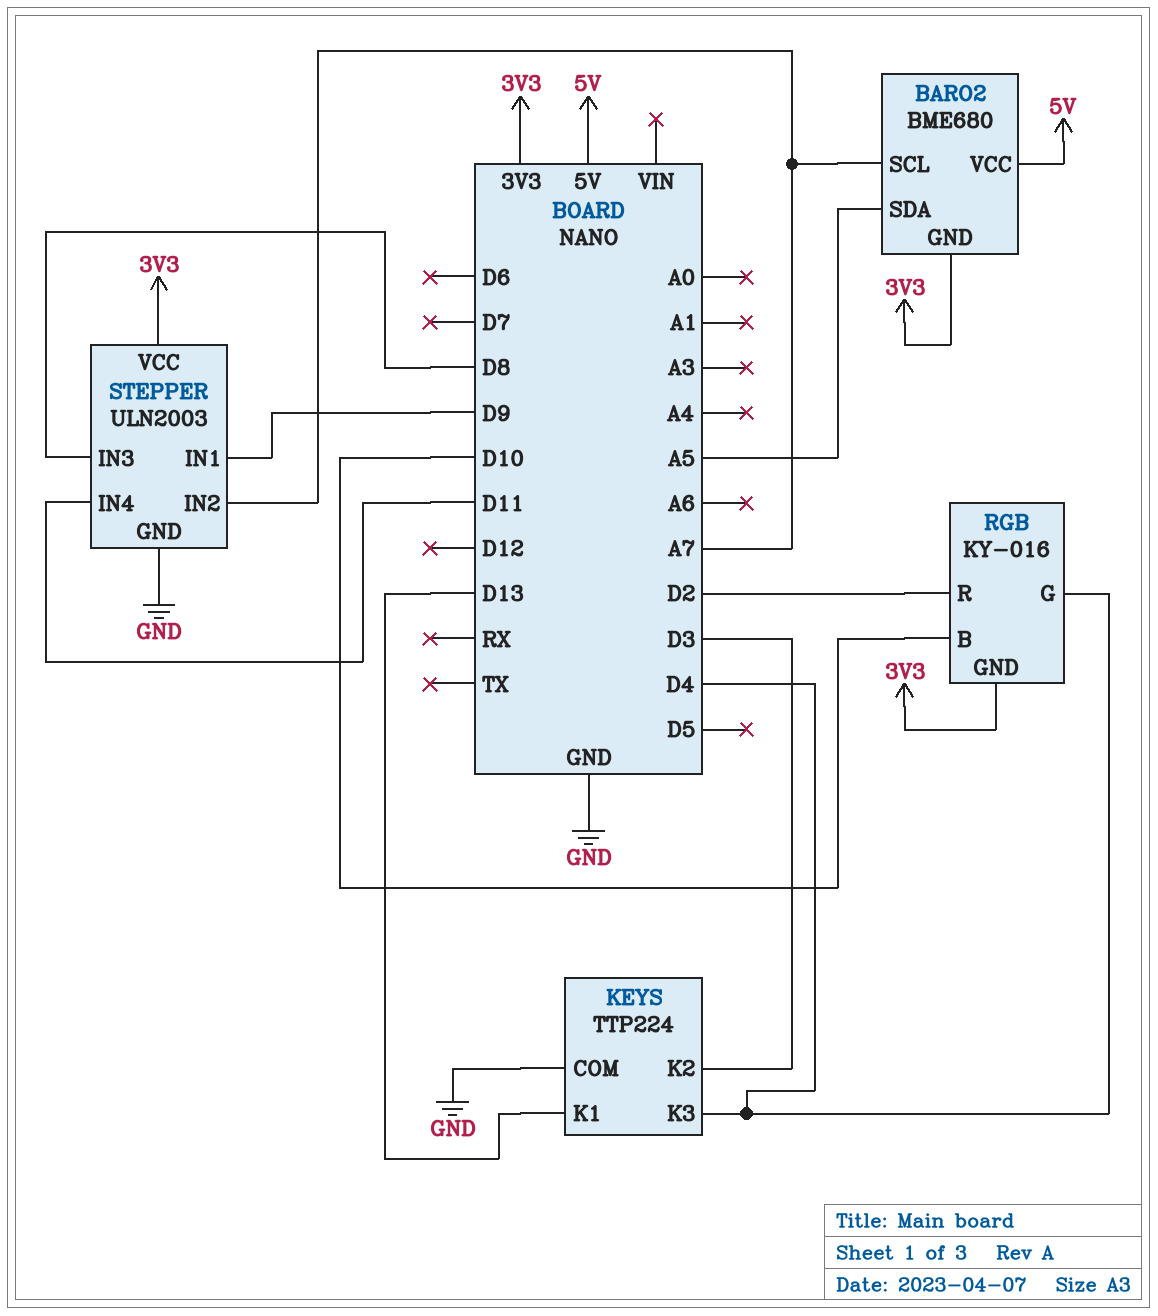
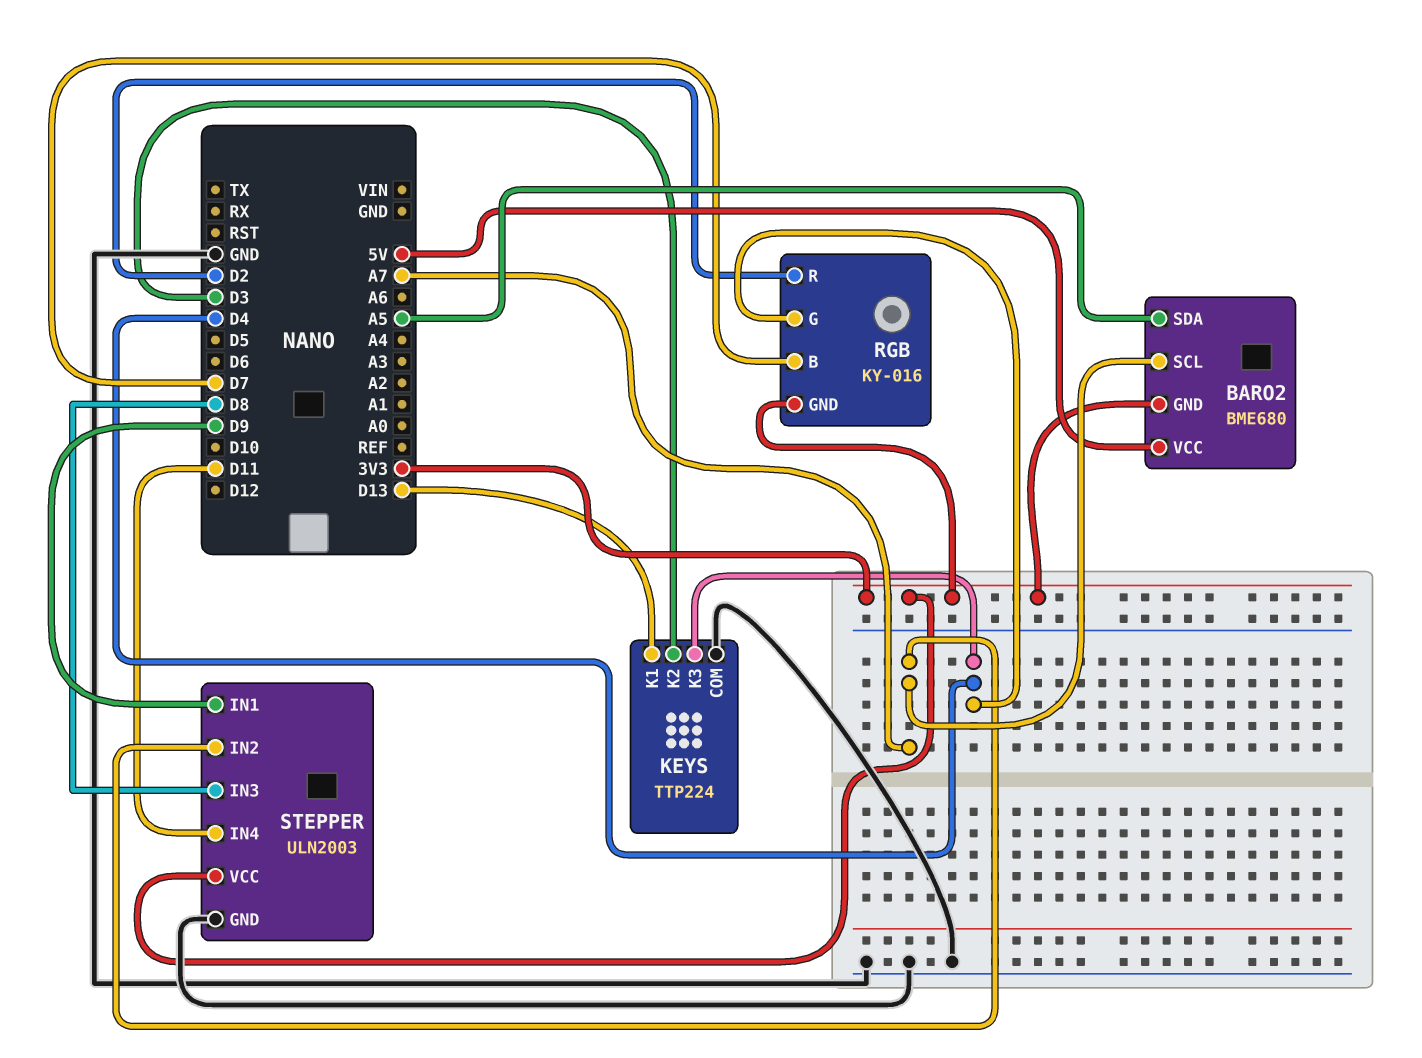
RGB pin B: D10 -> D7

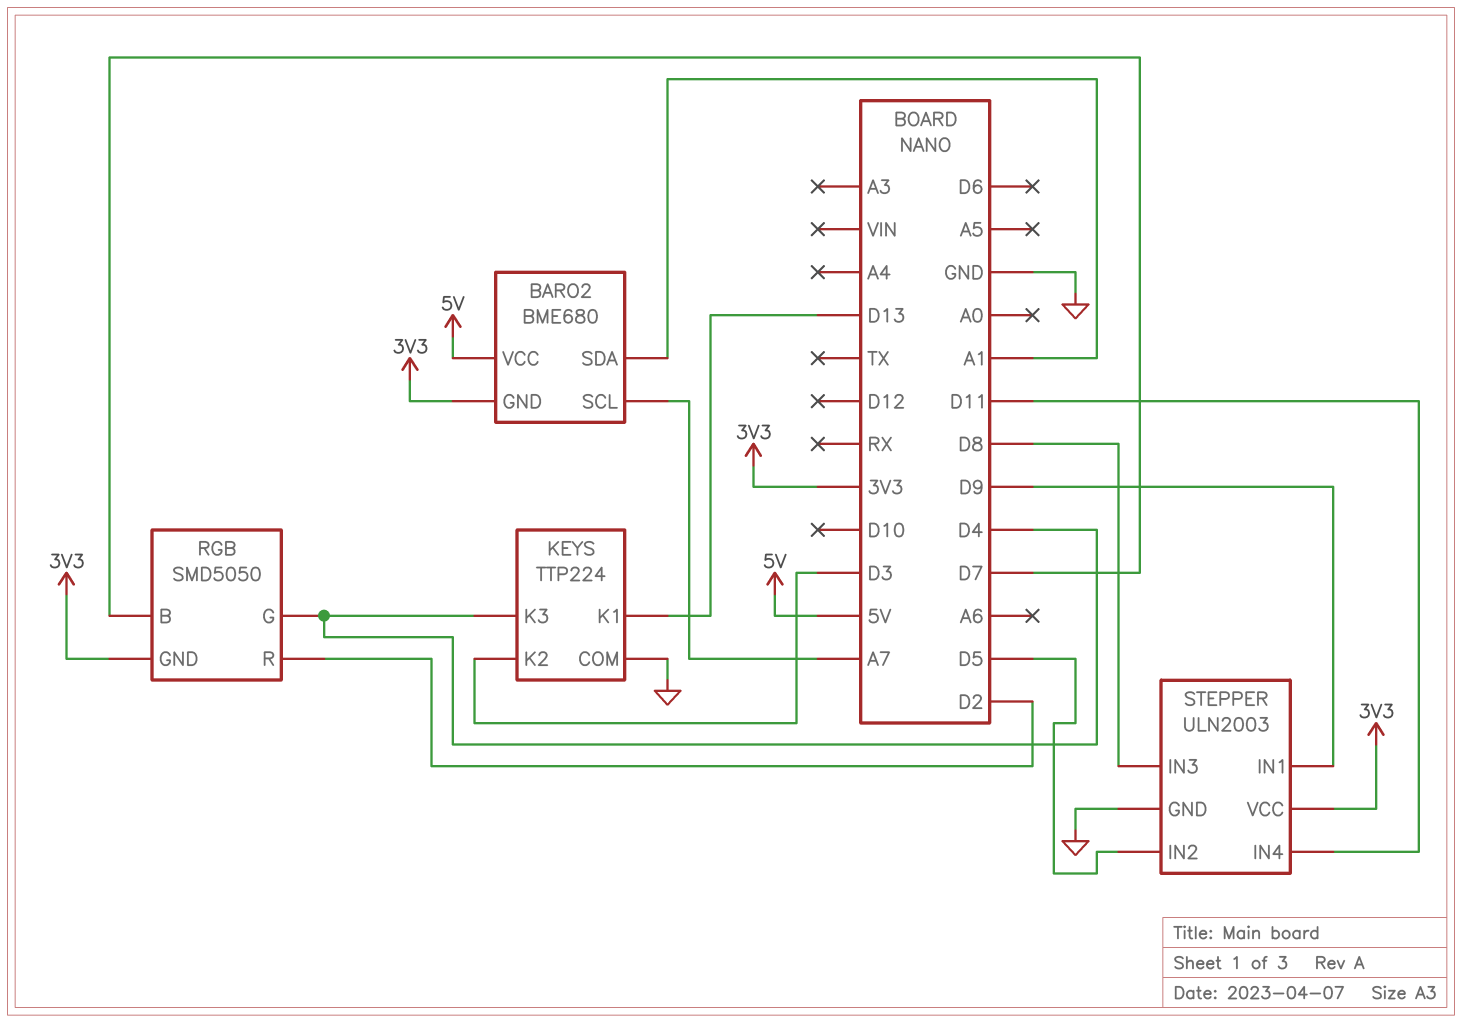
BARO2 pin SDA: A5 -> A1
RGB: KY-016 -> SMD5050
STEPPER pin IN2: A7 -> D5

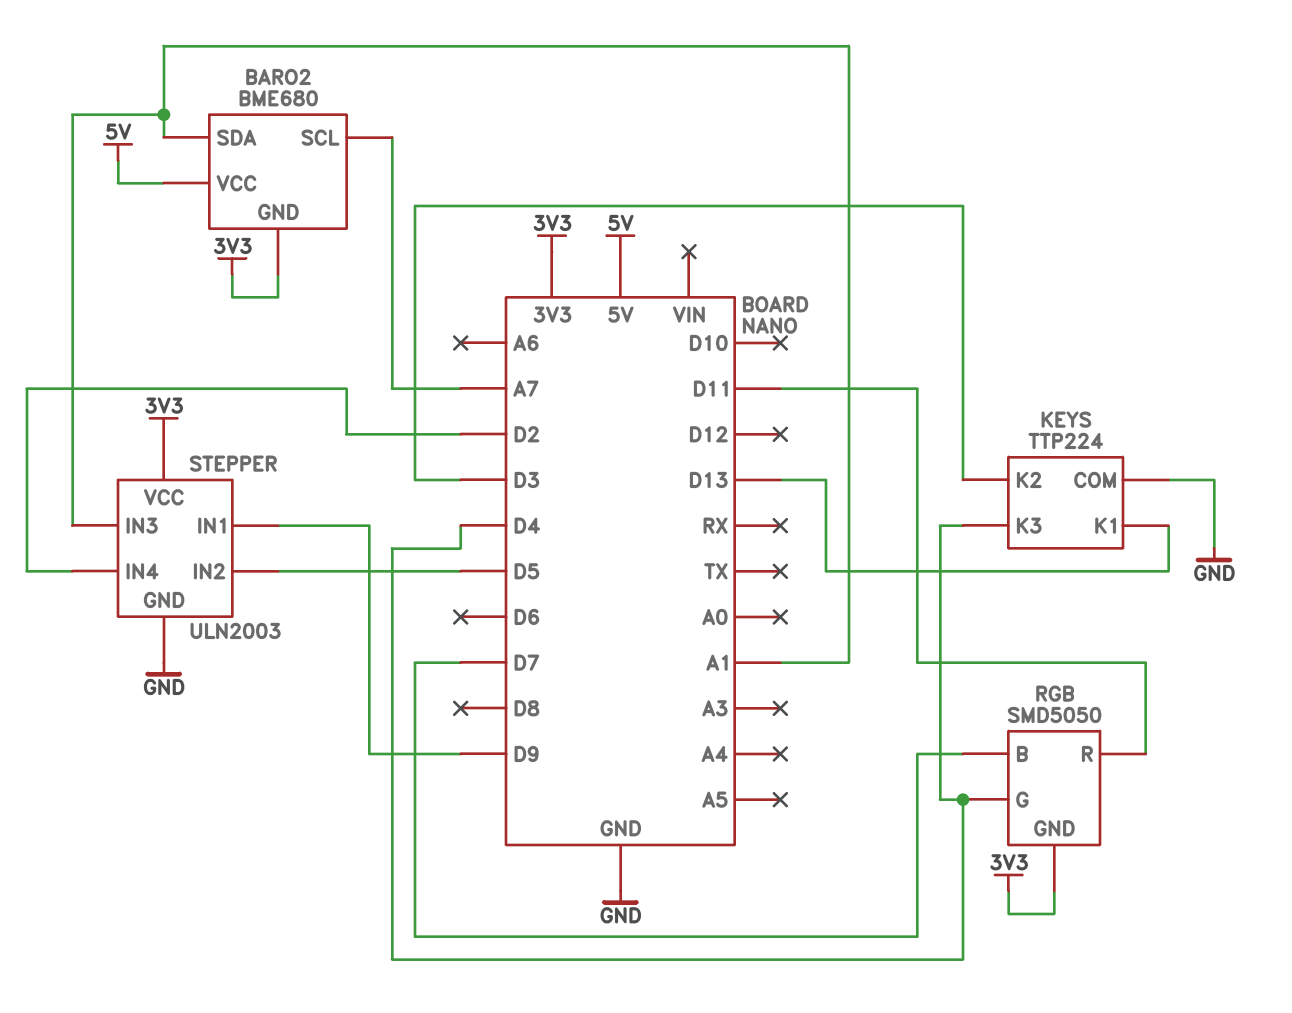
RGB pin R: D2 -> D11
STEPPER pin IN3: D8 -> A1
STEPPER pin IN4: D11 -> D2

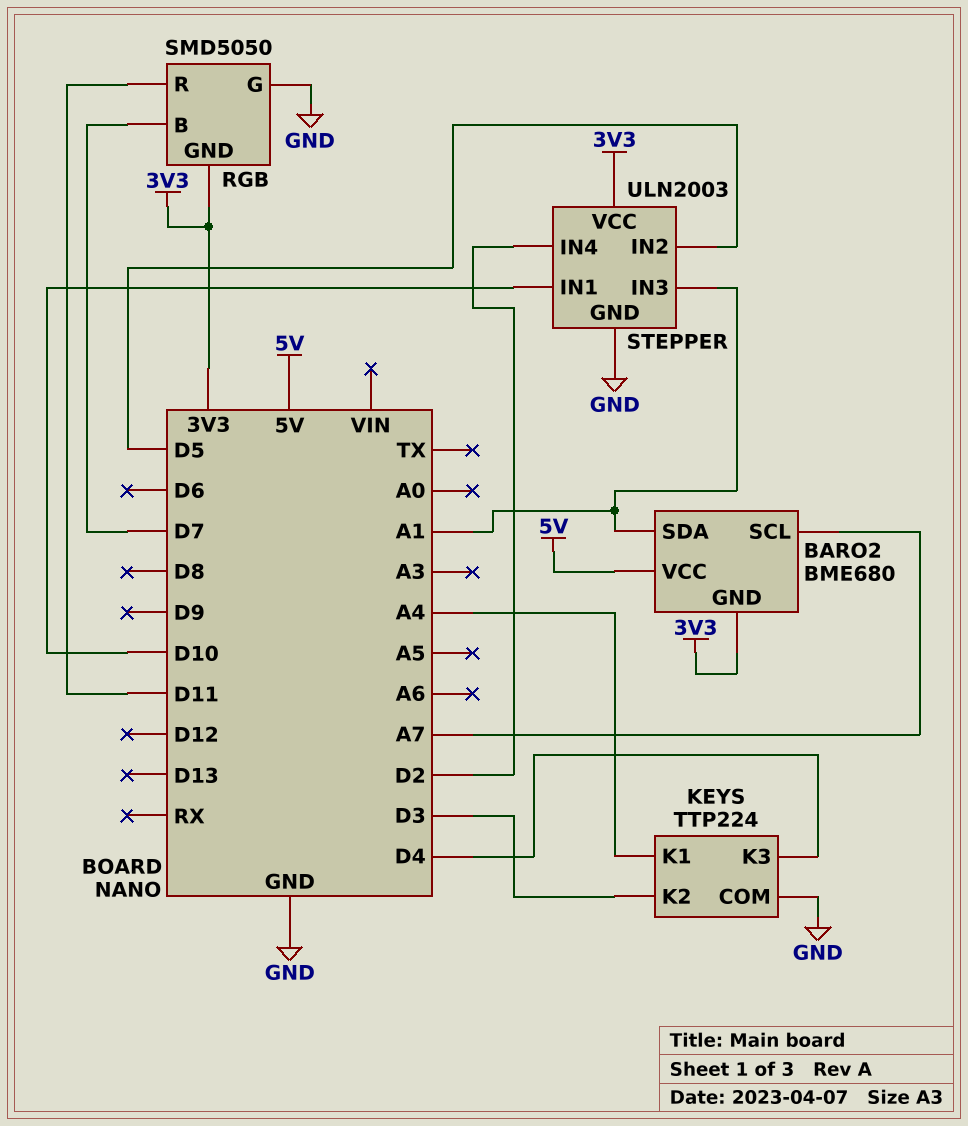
KEYS pin K1: D13 -> A4
RGB pin G: D4 -> GND
STEPPER pin IN1: D9 -> D10

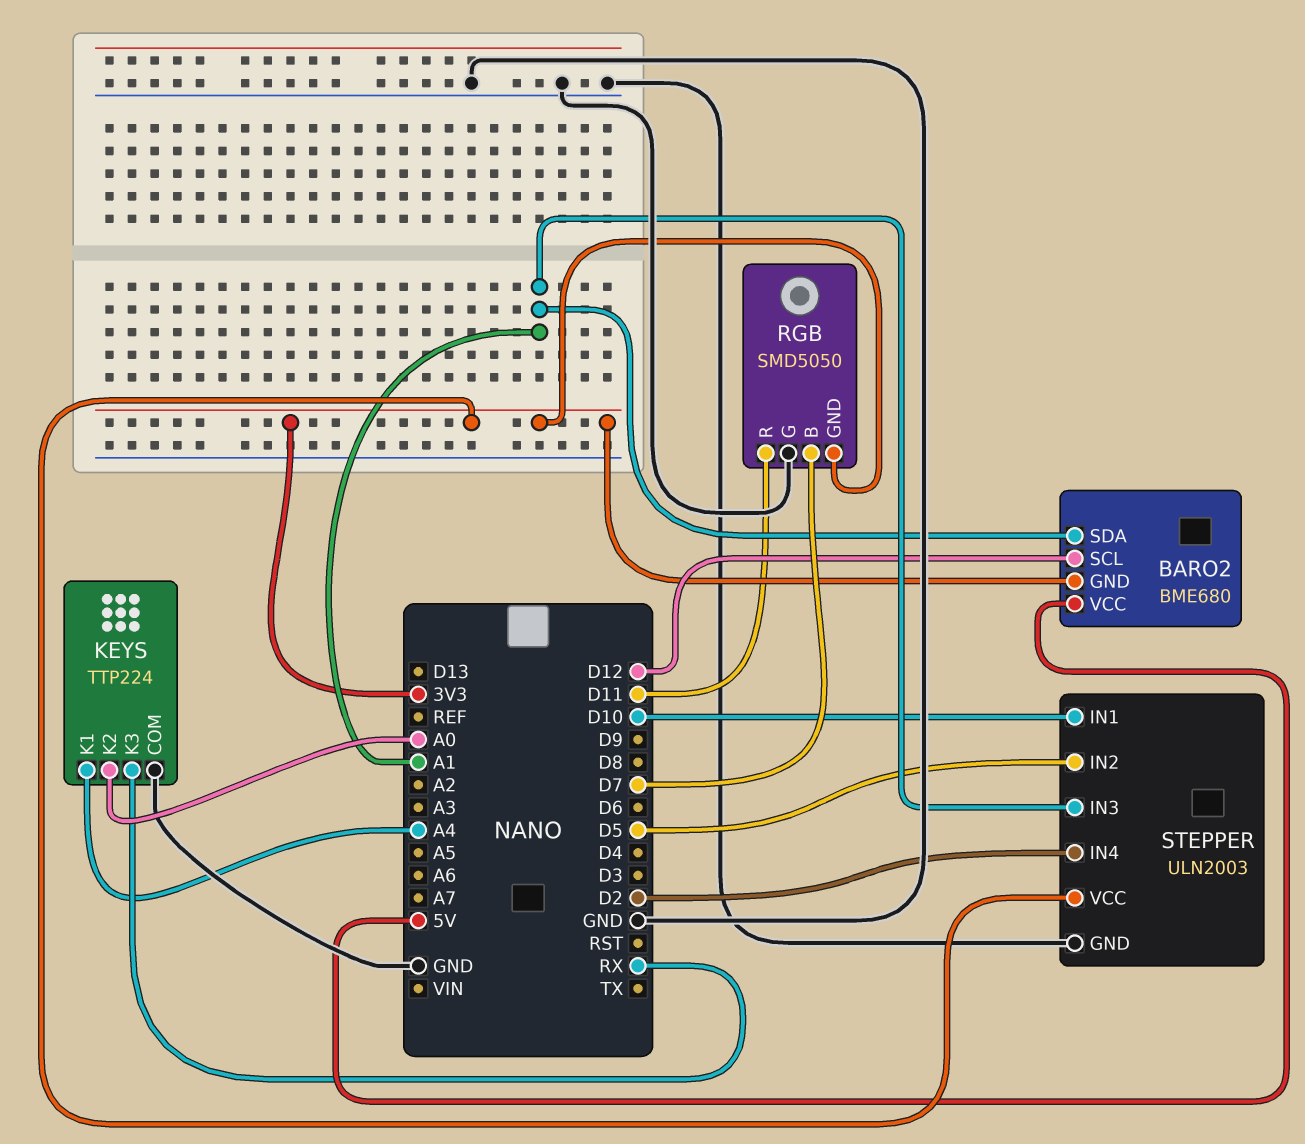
BARO2 pin SCL: A7 -> D12
KEYS pin K2: D3 -> A0
KEYS pin K3: D4 -> RX

